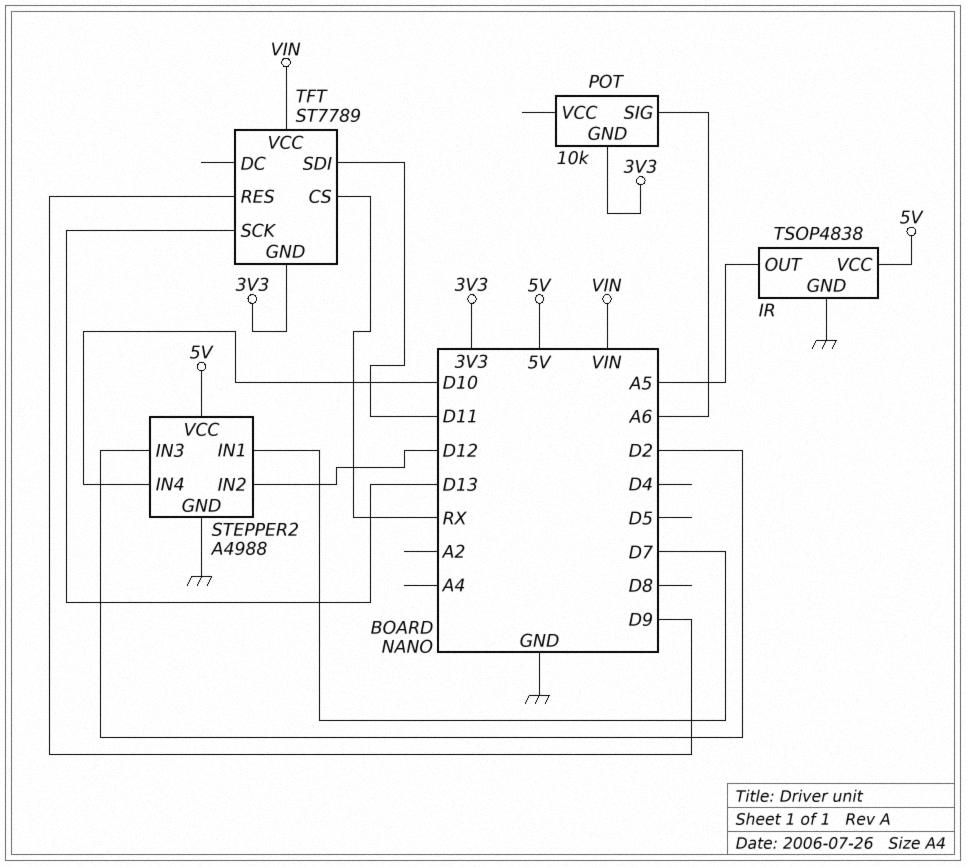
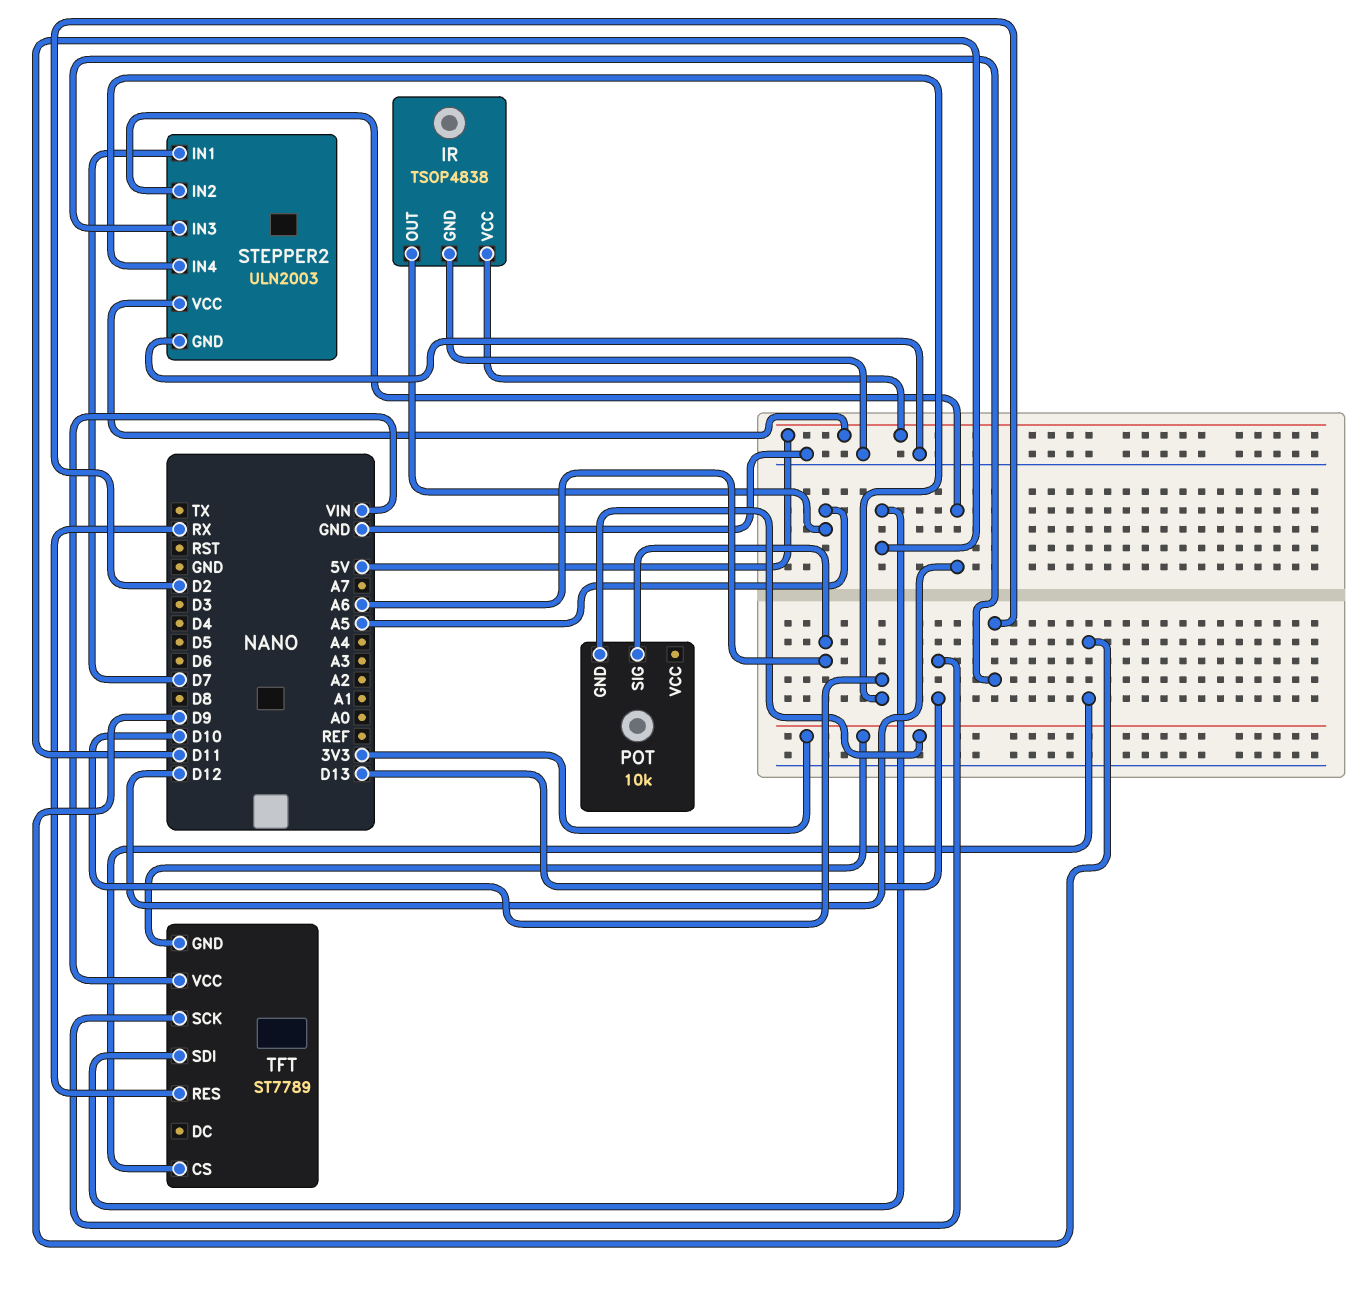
STEPPER2: A4988 -> ULN2003
TFT pin CS: RX -> D9
TFT pin RES: D9 -> RX

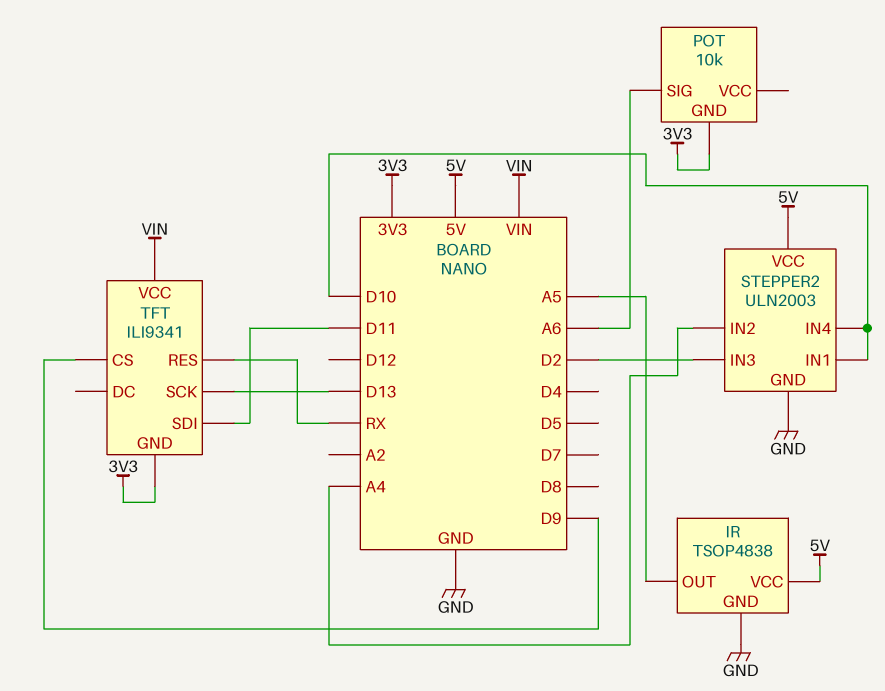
STEPPER2 pin IN1: D7 -> D10
STEPPER2 pin IN2: D12 -> A4
TFT: ST7789 -> ILI9341

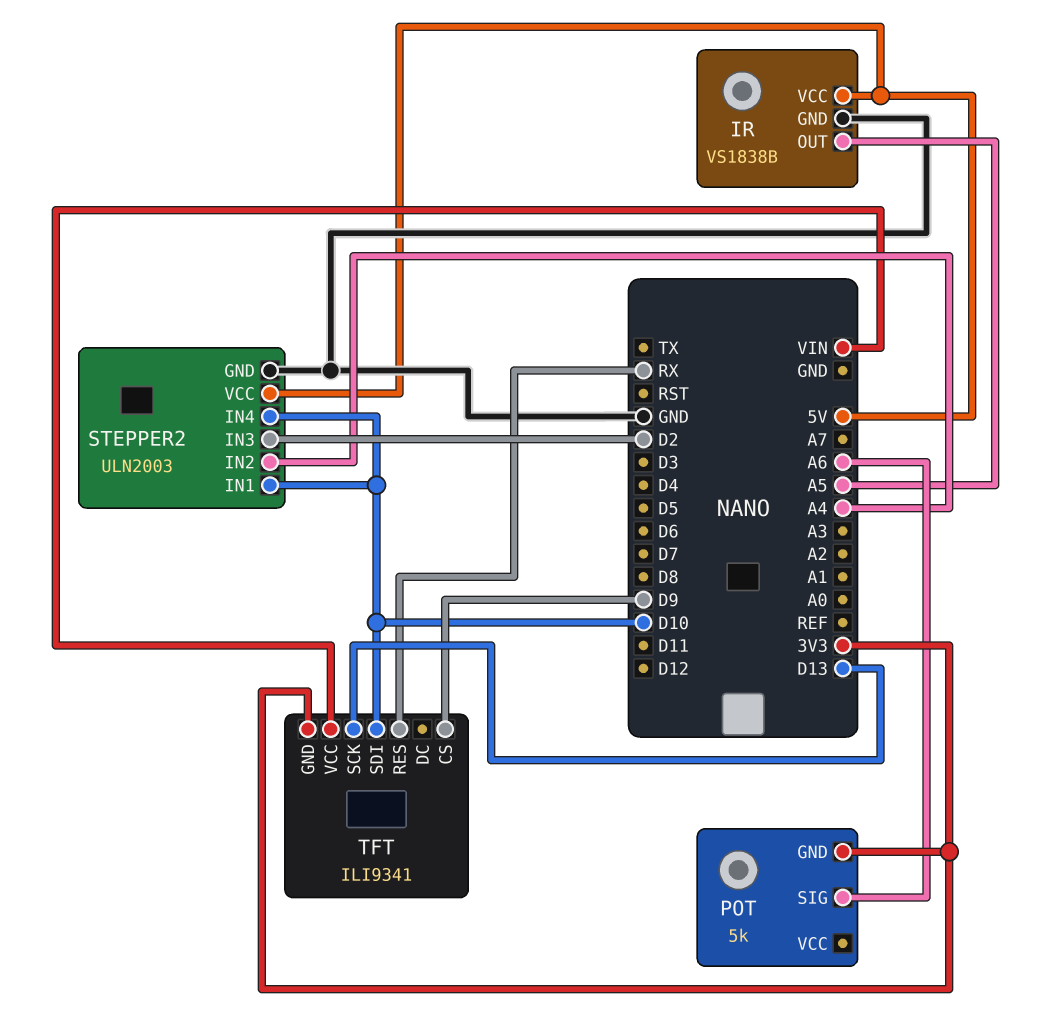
IR: TSOP4838 -> VS1838B
POT: 10k -> 5k
TFT pin SDI: D11 -> D10

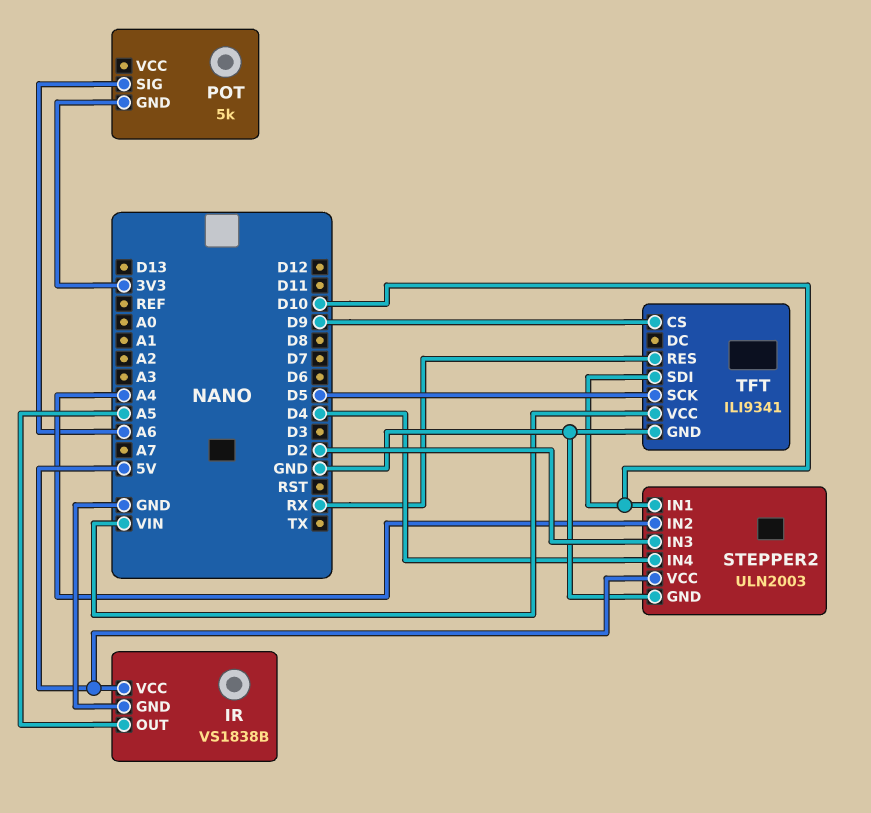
STEPPER2 pin IN4: D10 -> D4
TFT pin GND: 3V3 -> GND
TFT pin SCK: D13 -> D5

